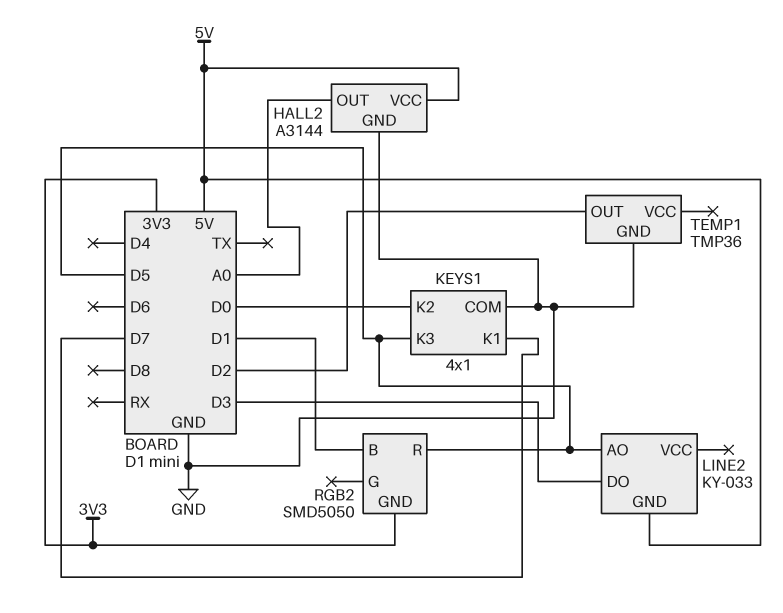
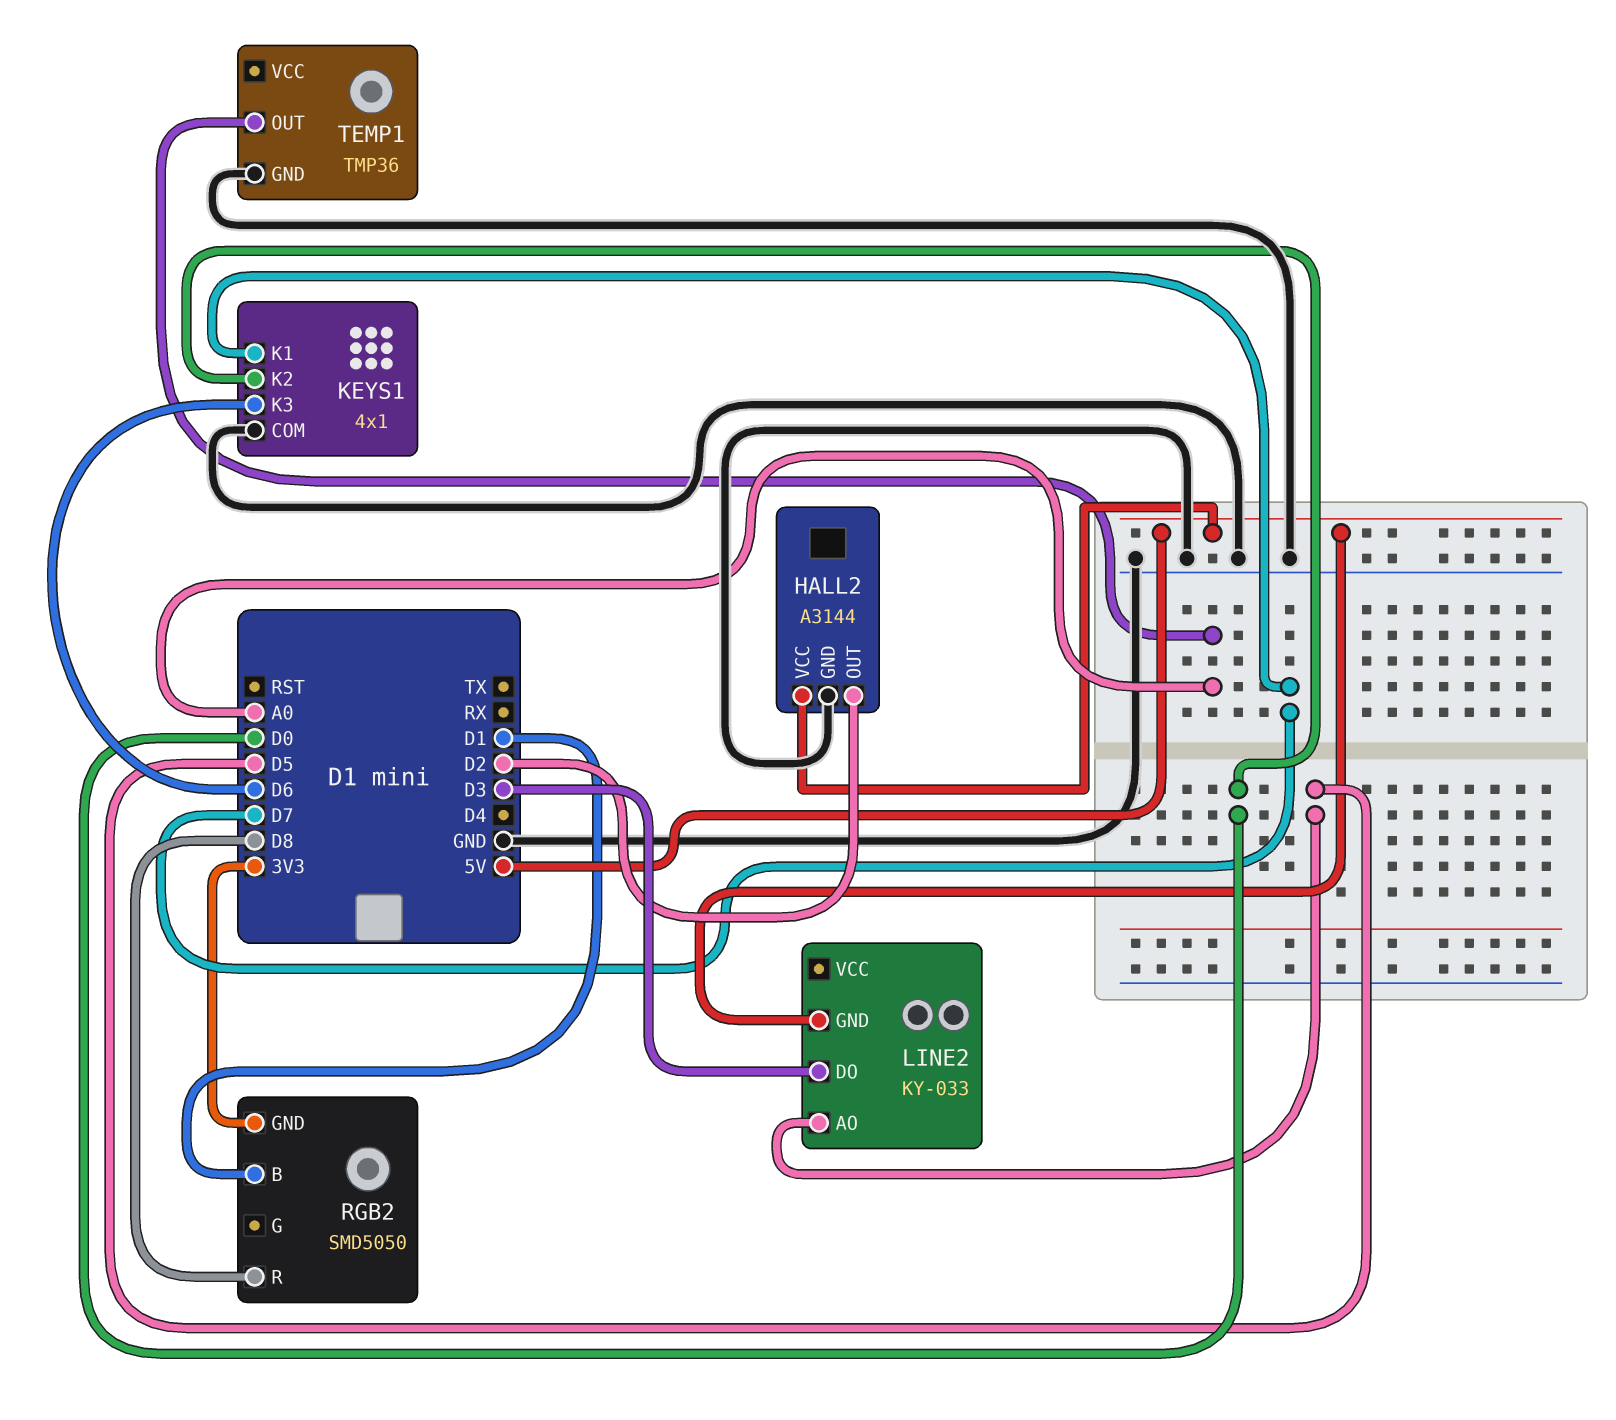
HALL2 pin OUT: A0 -> D2
KEYS1 pin K3: D5 -> D6
RGB2 pin R: D5 -> D8
TEMP1 pin OUT: D2 -> A0

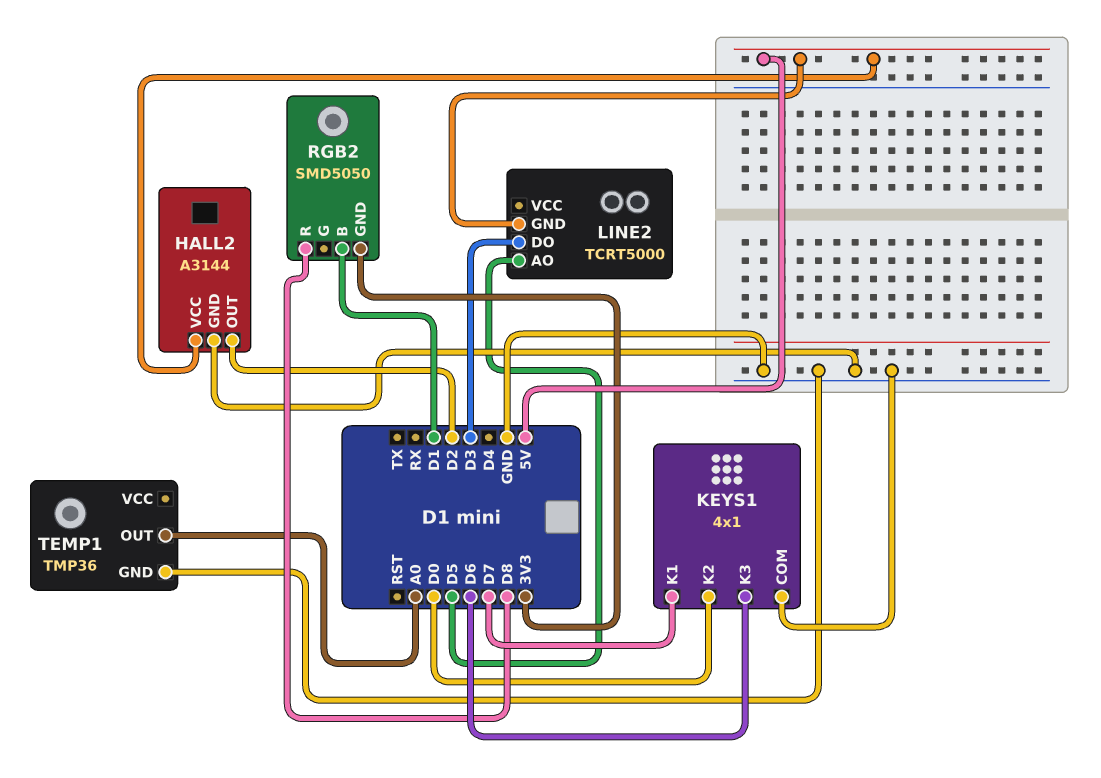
LINE2: KY-033 -> TCRT5000

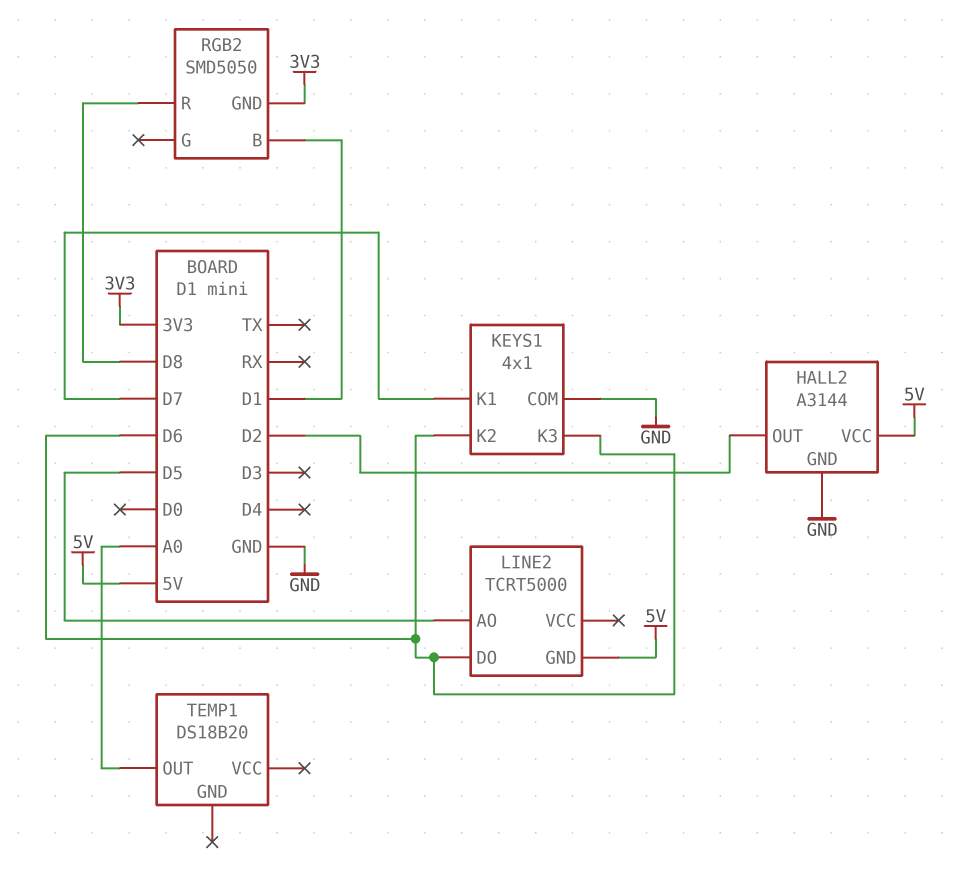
KEYS1 pin K2: D0 -> D6
LINE2 pin DO: D3 -> D6
TEMP1: TMP36 -> DS18B20
TEMP1 pin GND: GND -> none

